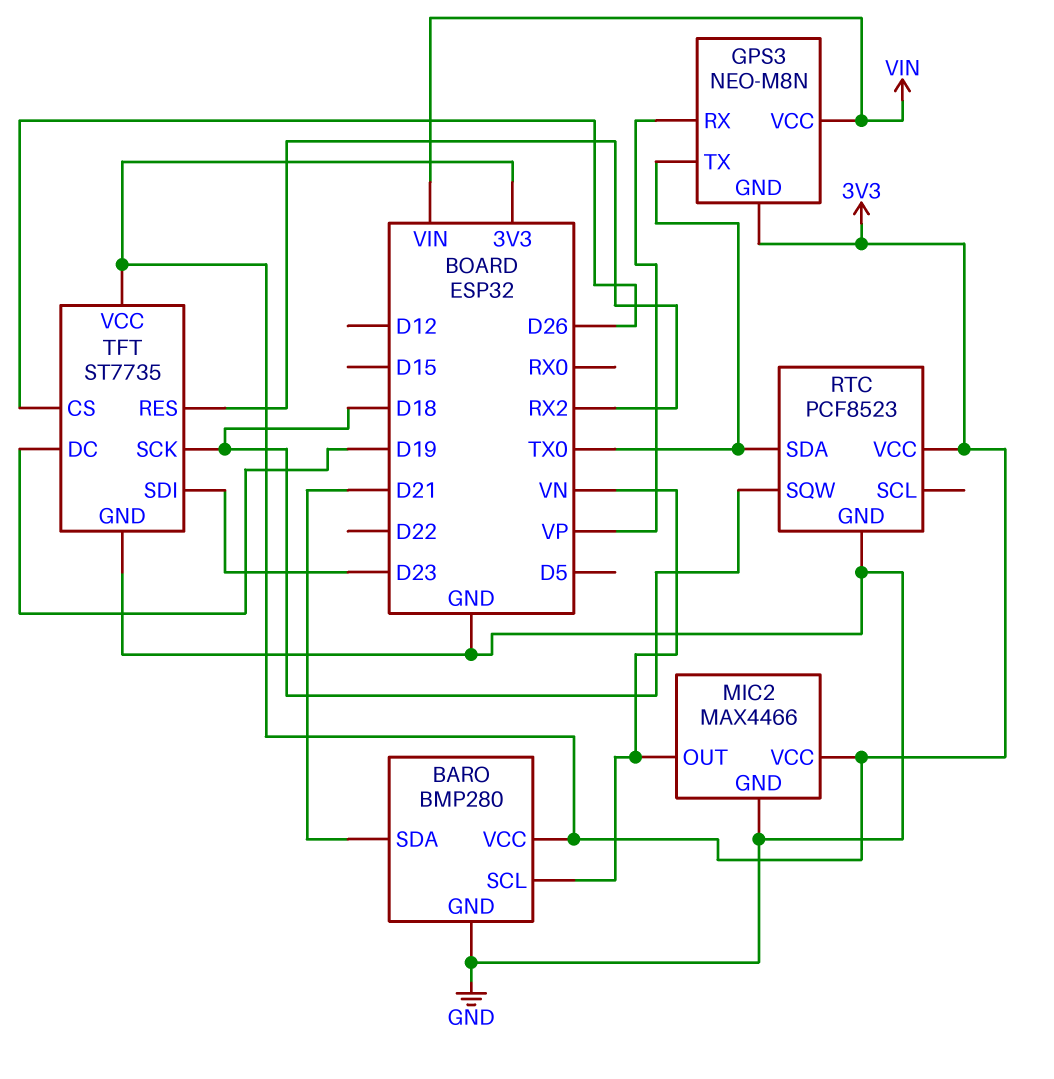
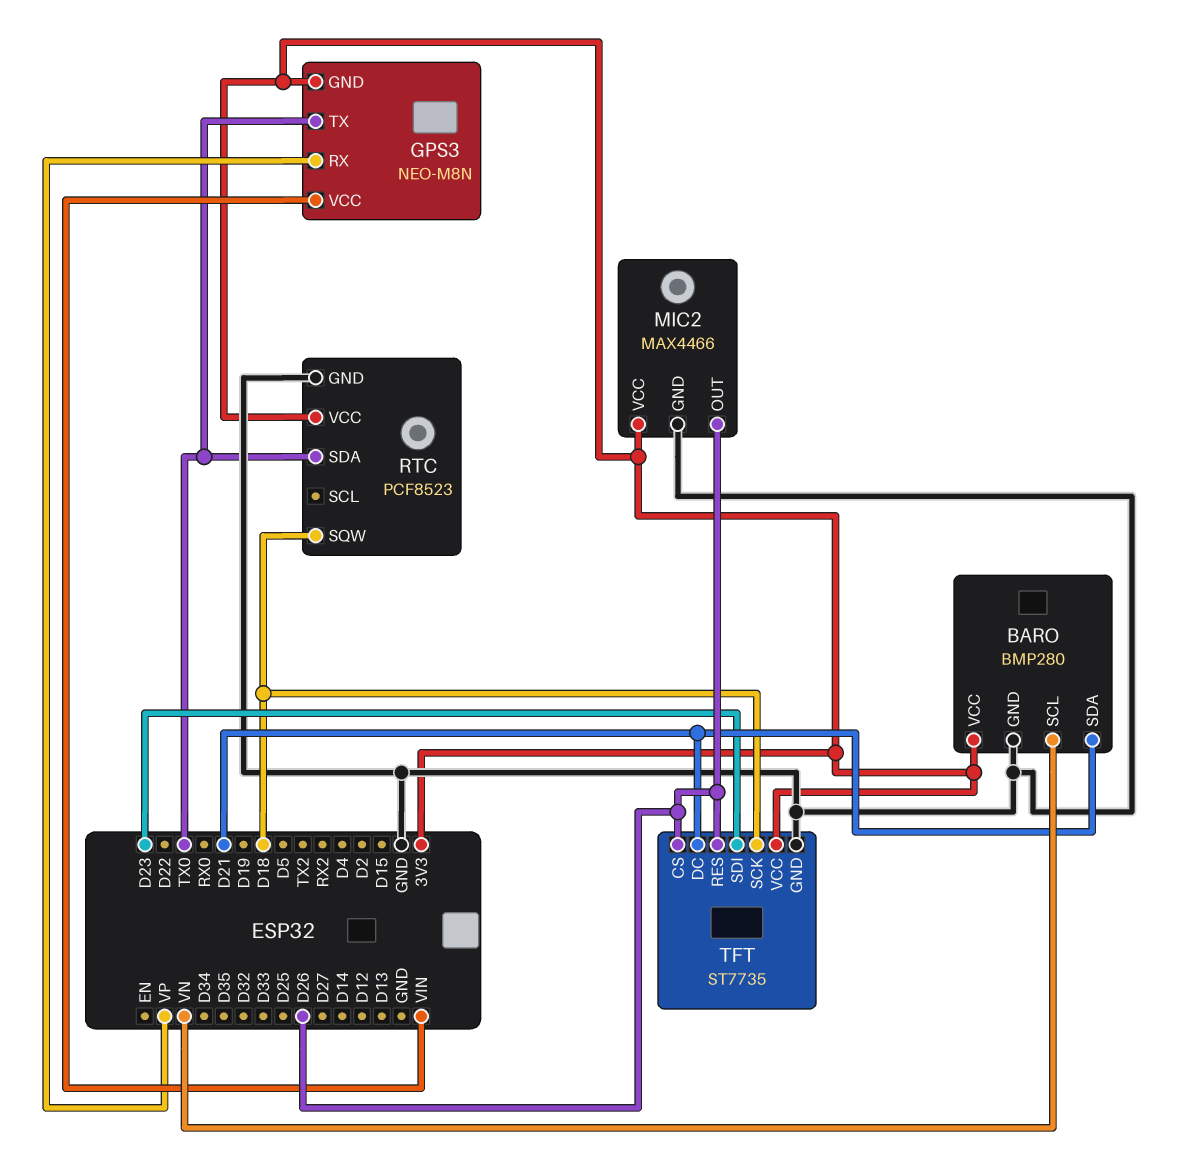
MIC2 pin OUT: VN -> D26
TFT pin DC: D19 -> D21
TFT pin RES: RX2 -> D26

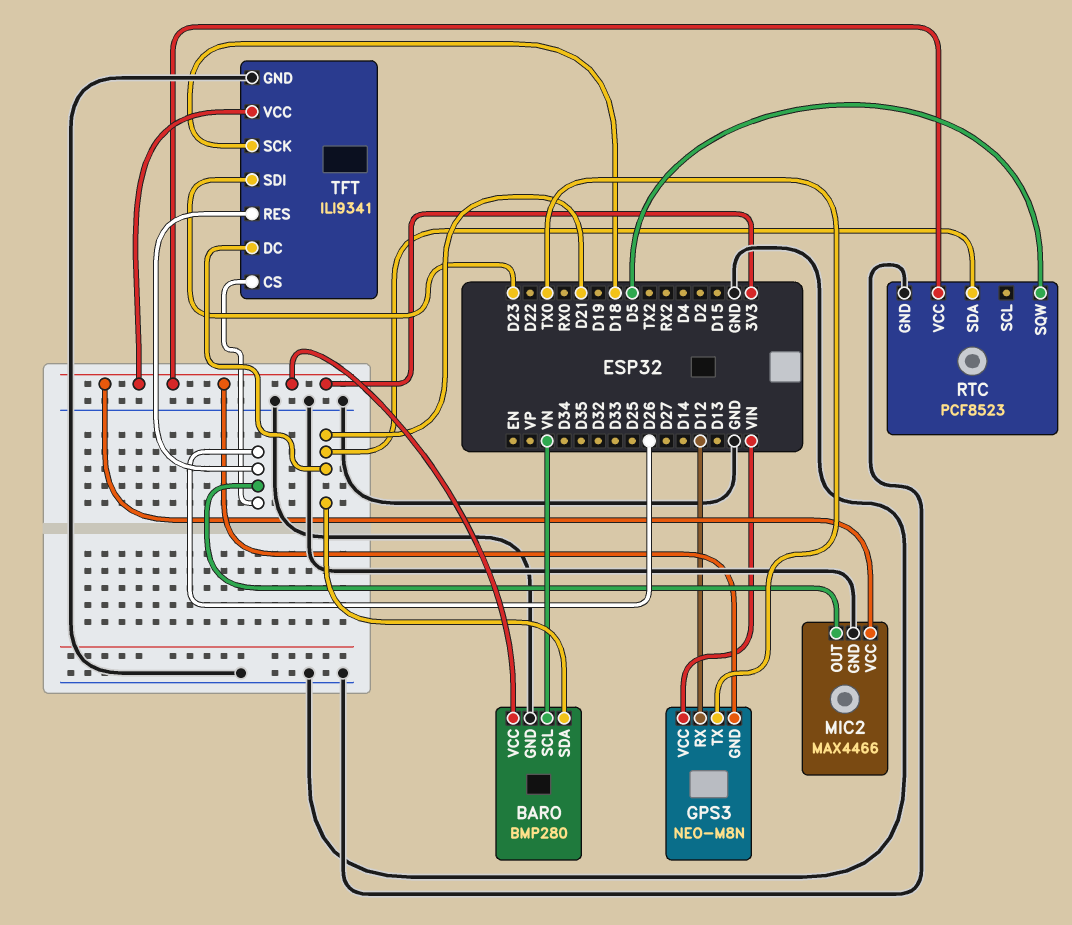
GPS3 pin RX: VP -> D12
RTC pin SDA: TX0 -> D21
RTC pin SQW: D18 -> D5
TFT: ST7735 -> ILI9341

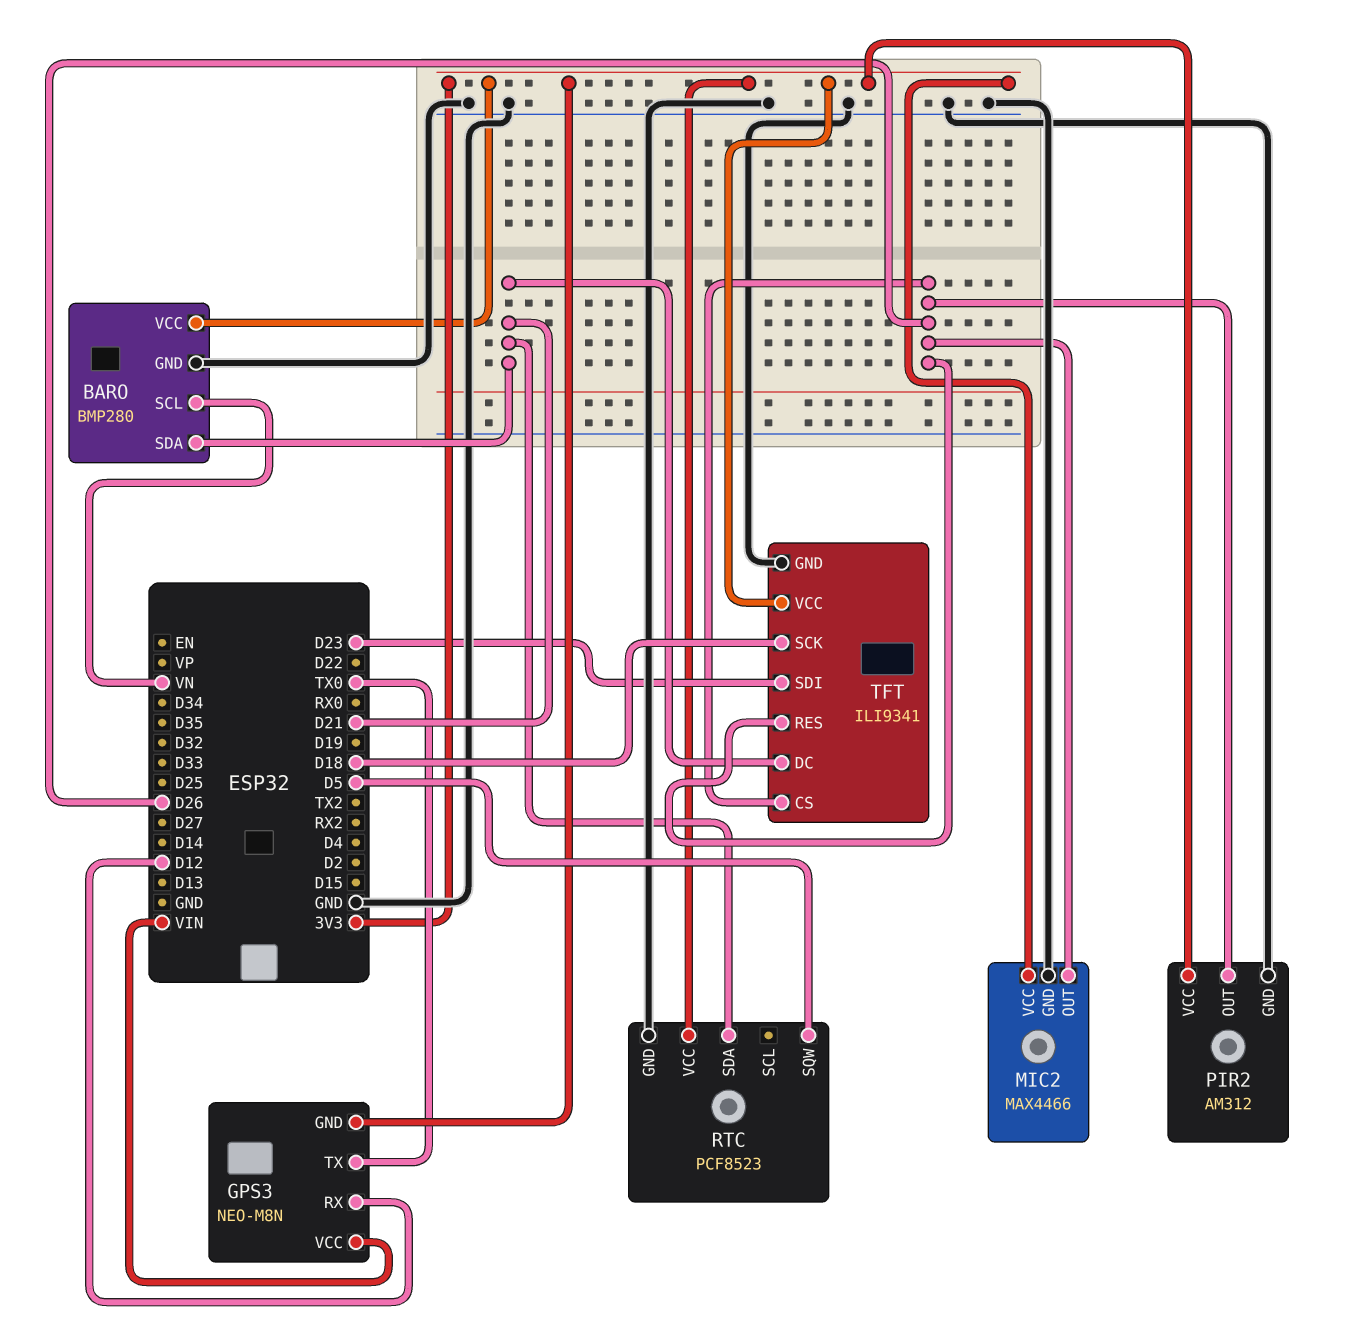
PIR2: none -> AM312
PIR2 pin GND: none -> GND
PIR2 pin OUT: none -> D26
PIR2 pin VCC: none -> 3V3

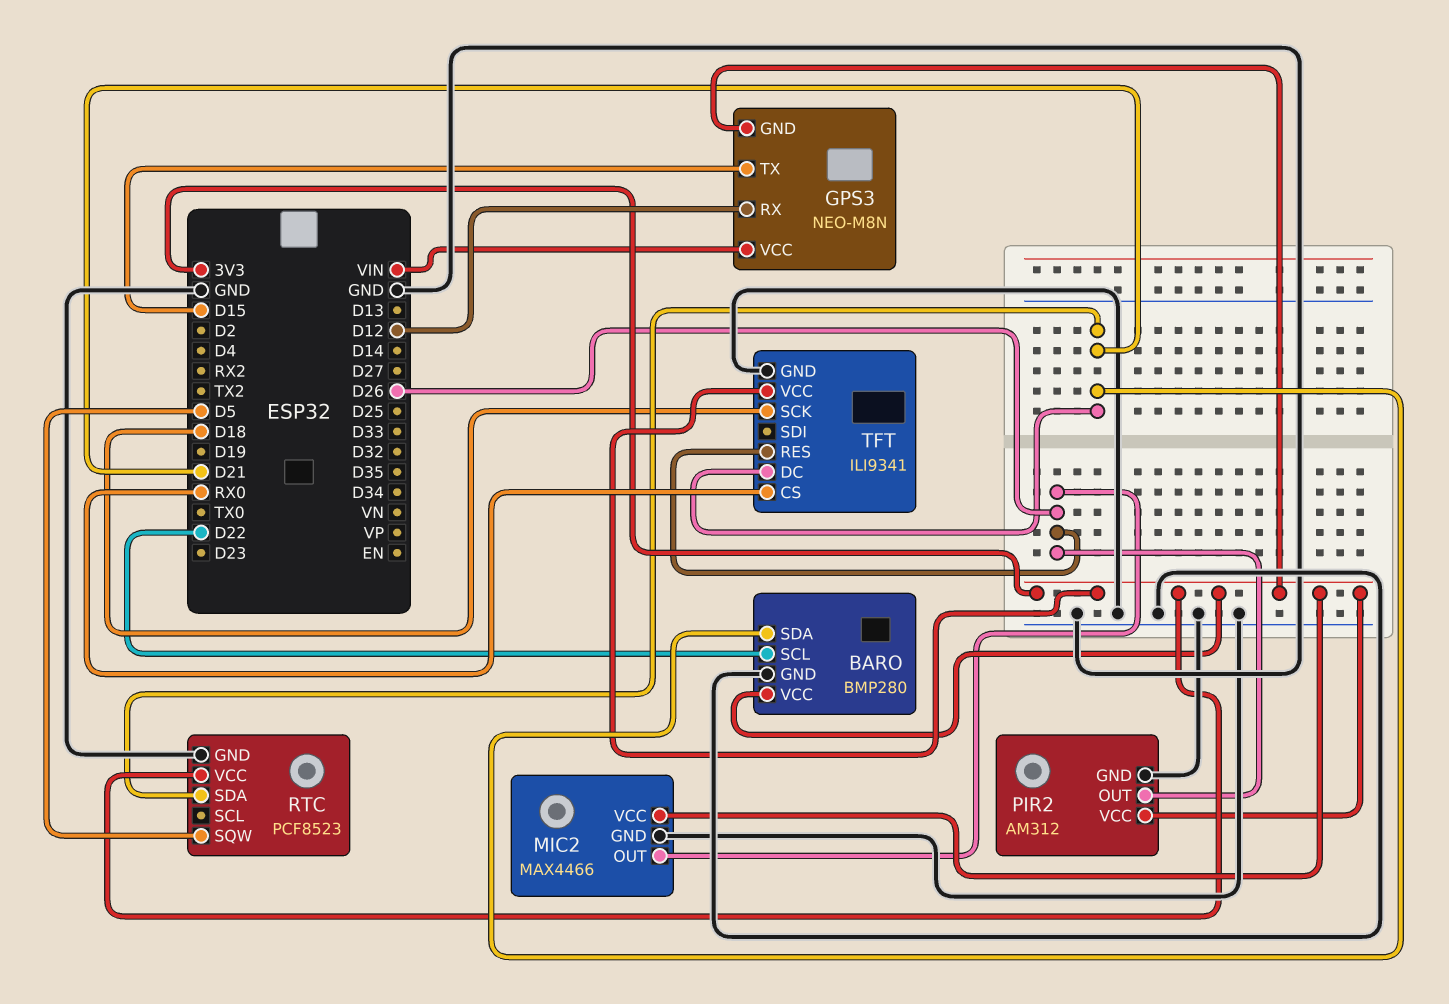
BARO pin SCL: VN -> D22
GPS3 pin TX: TX0 -> D15
TFT pin CS: D26 -> RX0
TFT pin SDI: D23 -> none

